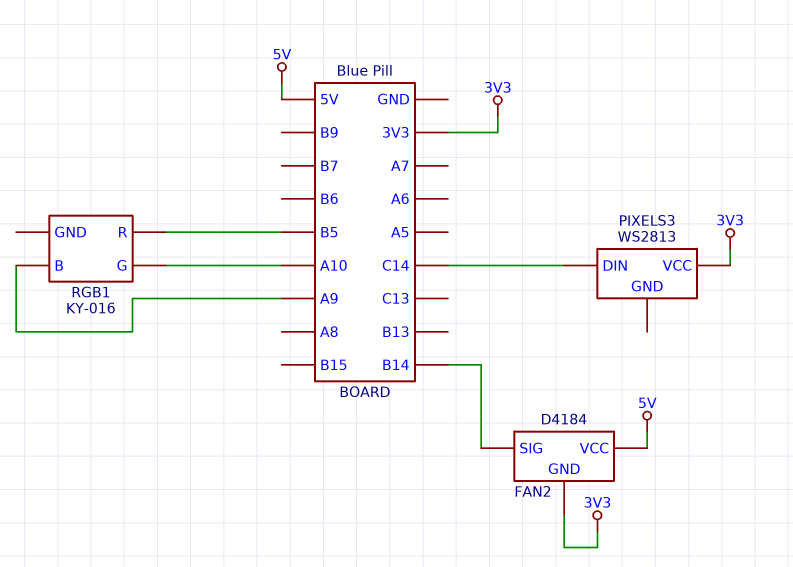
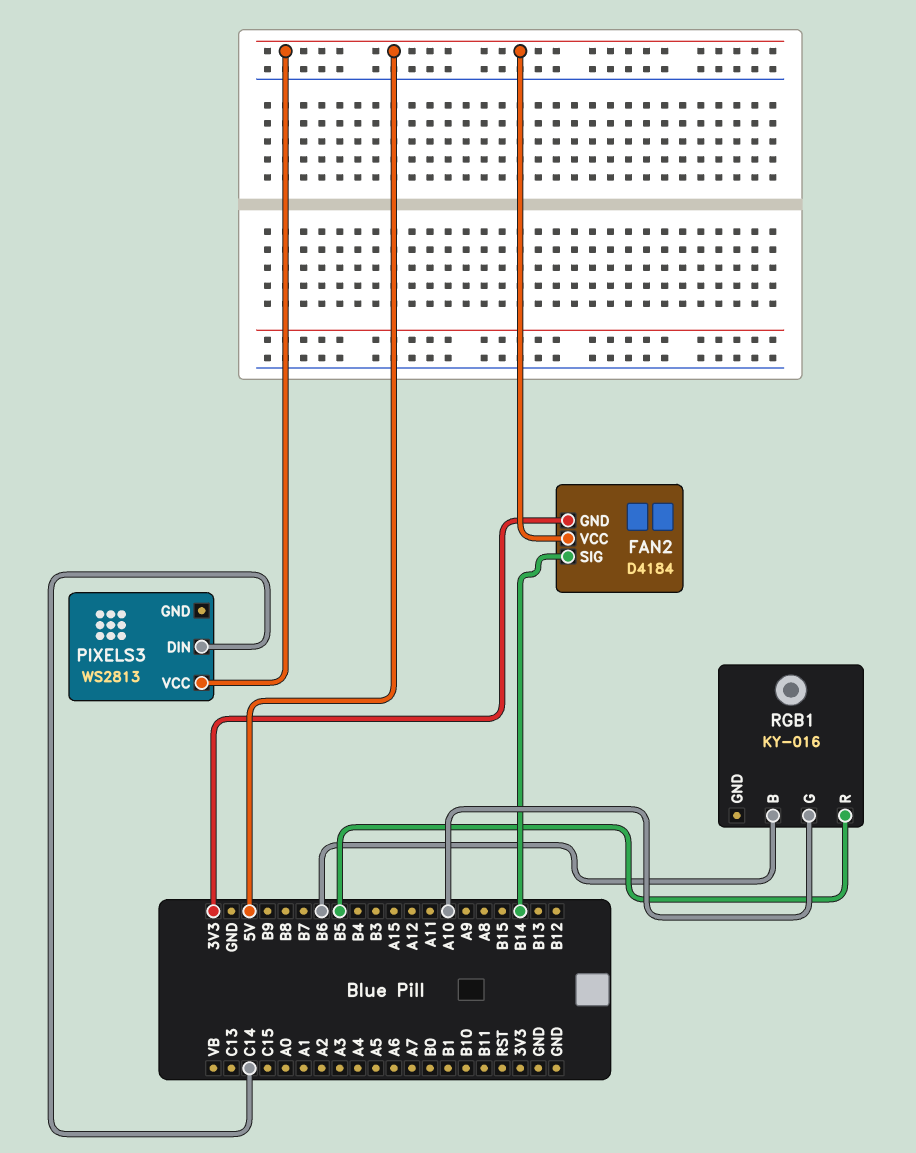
PIXELS3 pin VCC: 3V3 -> 5V
RGB1 pin B: A9 -> B6

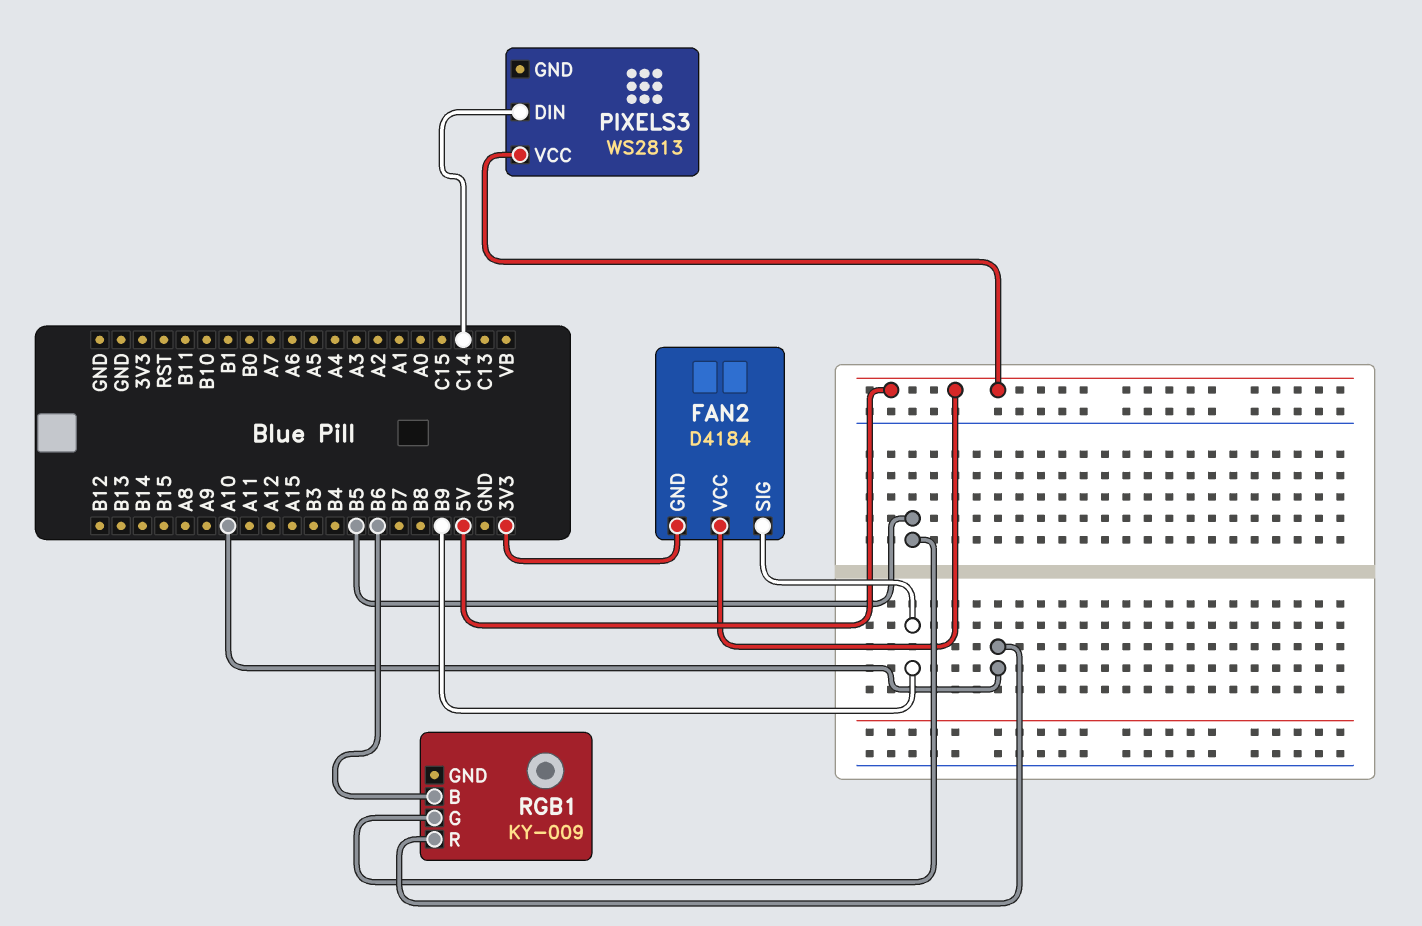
FAN2 pin SIG: B14 -> B9
RGB1: KY-016 -> KY-009
RGB1 pin G: A10 -> B5
RGB1 pin R: B5 -> A10

